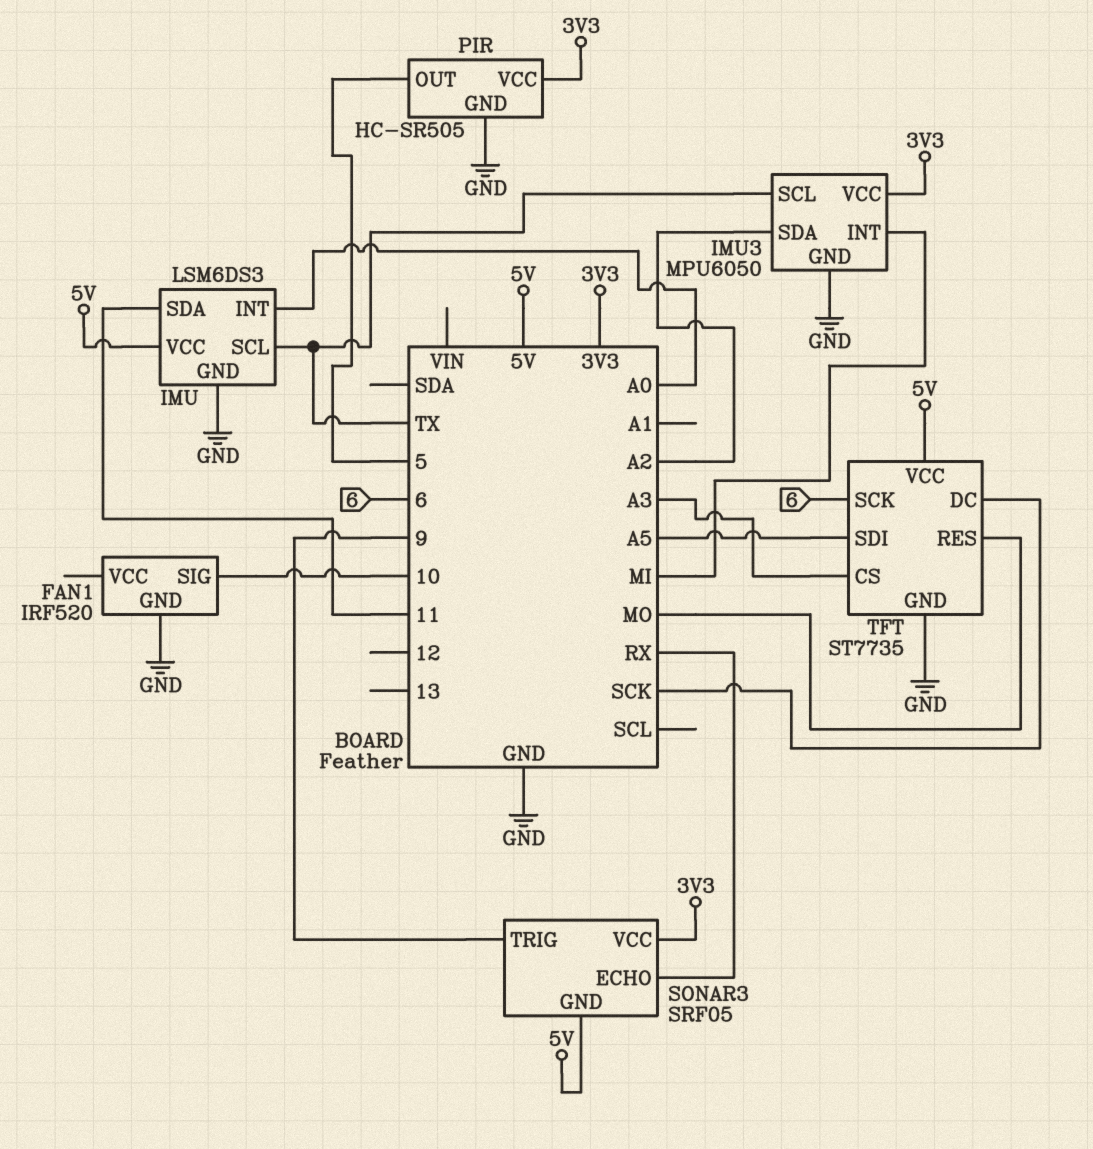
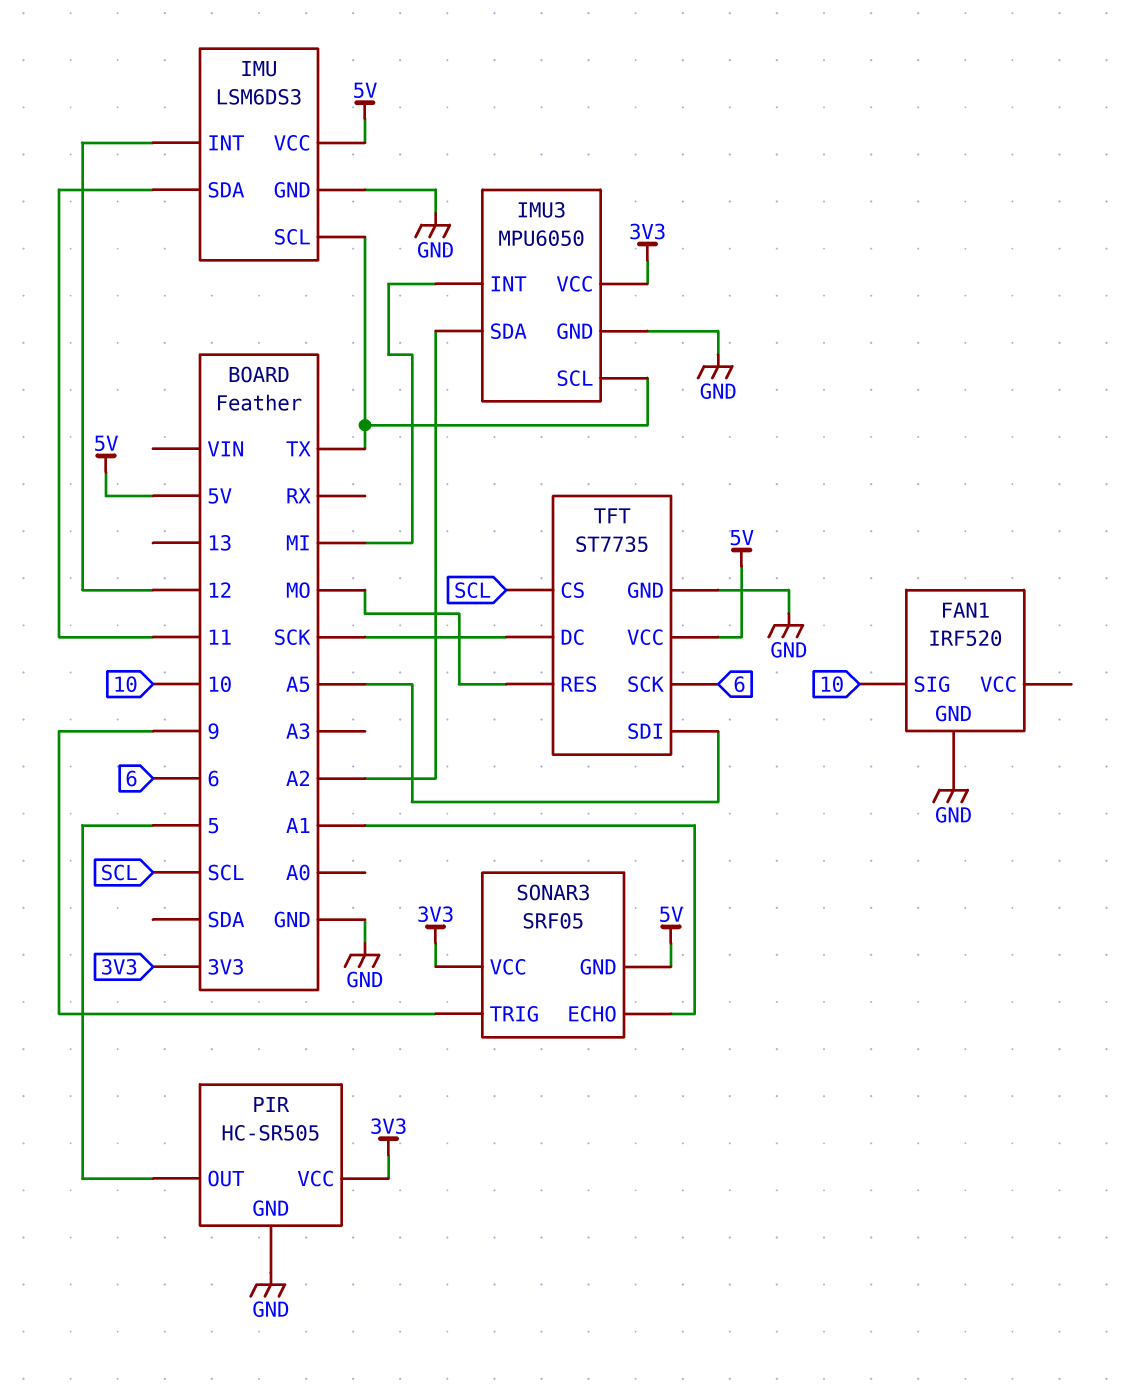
IMU pin INT: A0 -> 12
SONAR3 pin ECHO: RX -> A1
TFT pin CS: A3 -> SCL

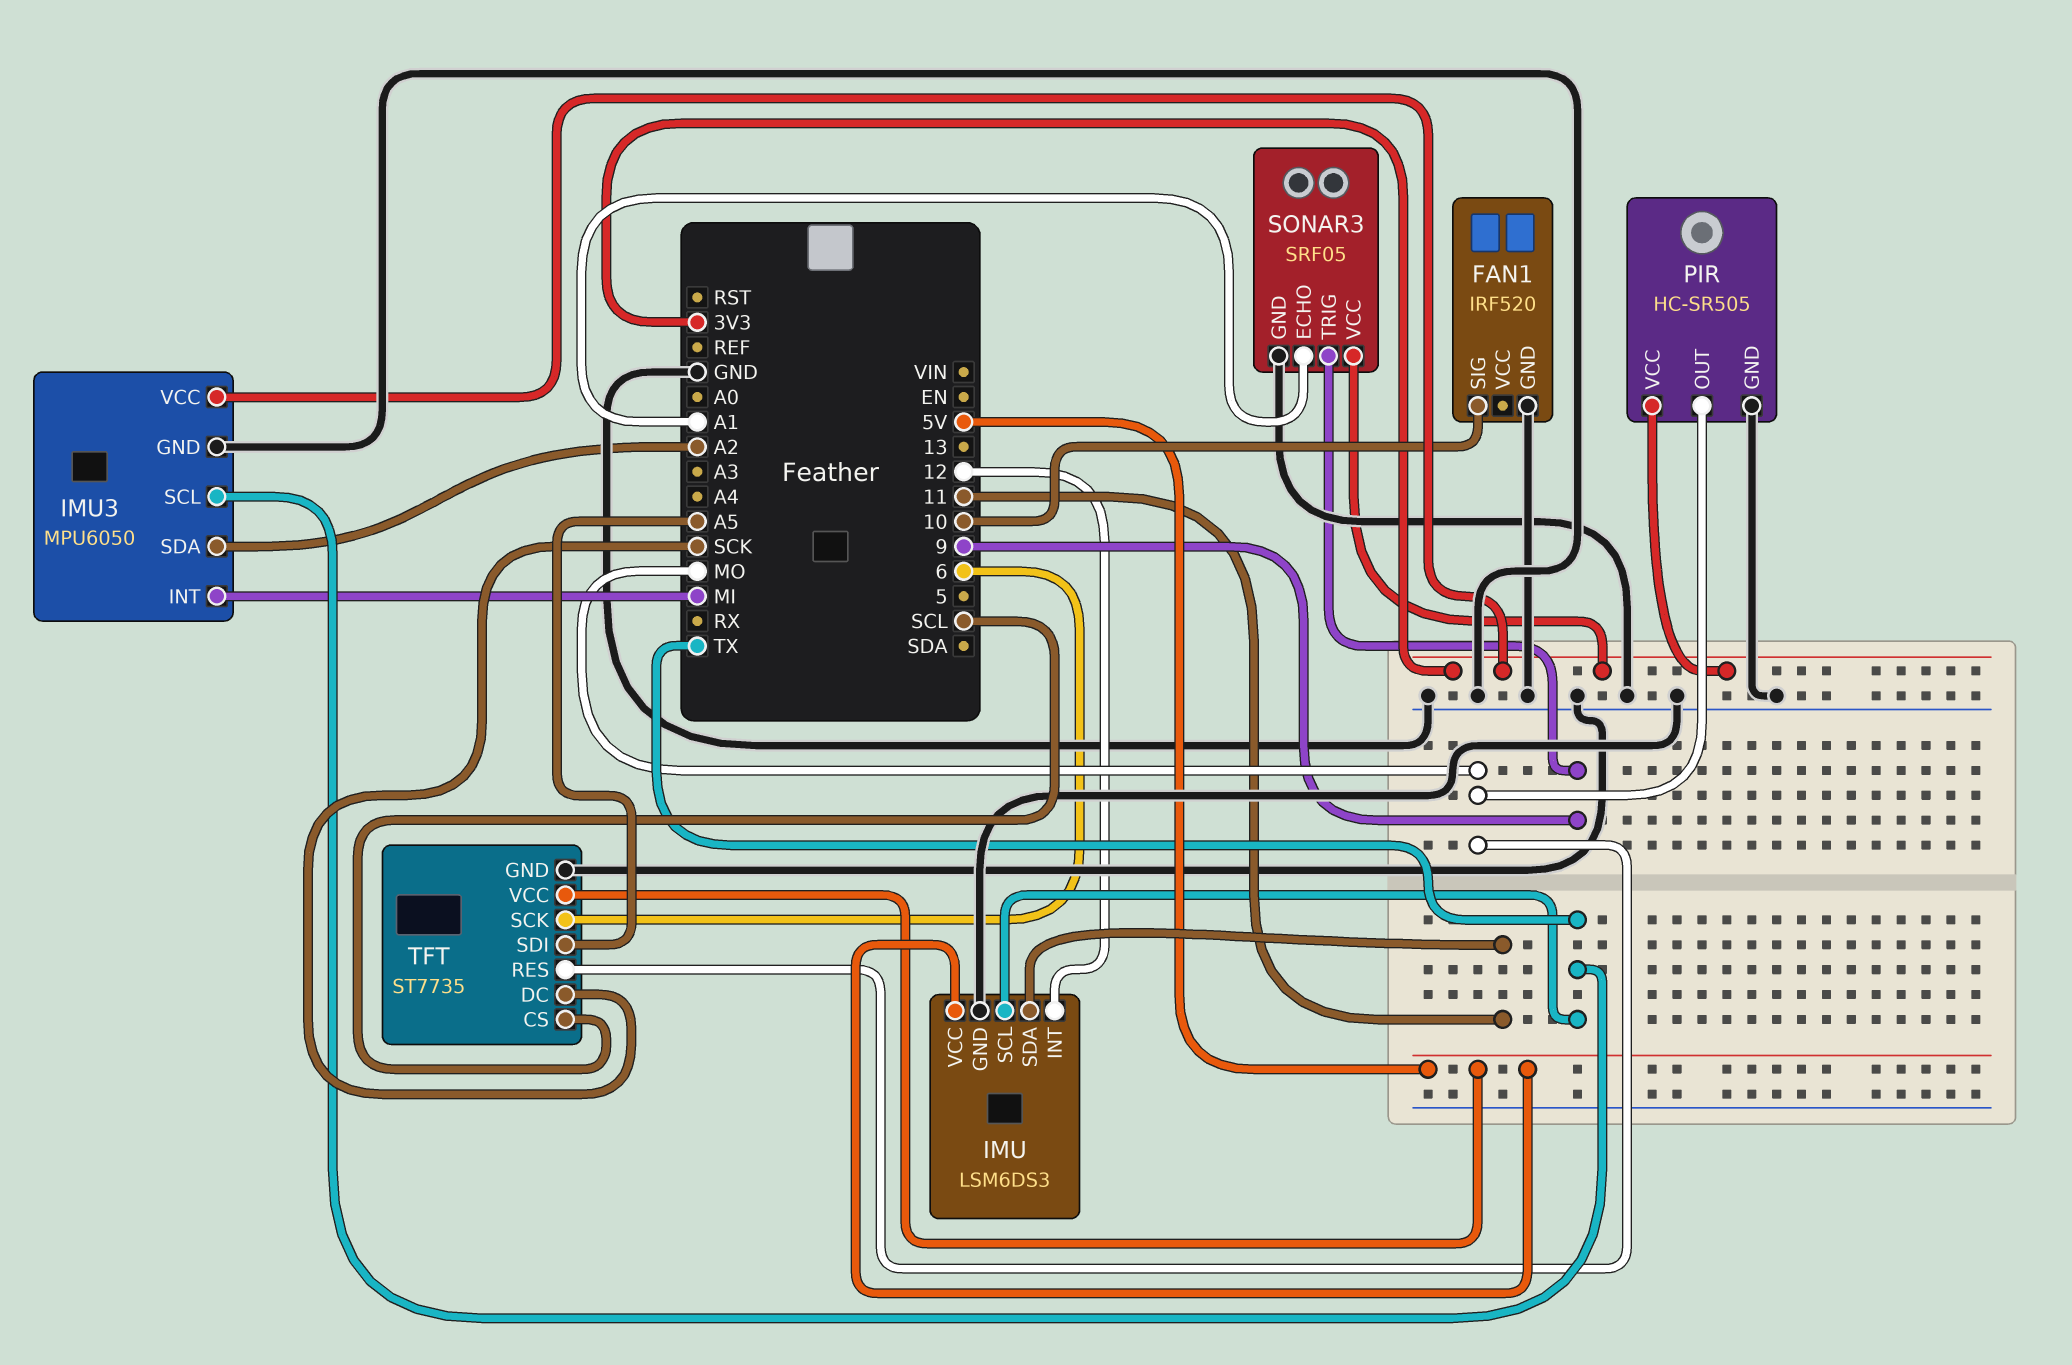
PIR pin OUT: 5 -> MO
SONAR3 pin GND: 5V -> GND

